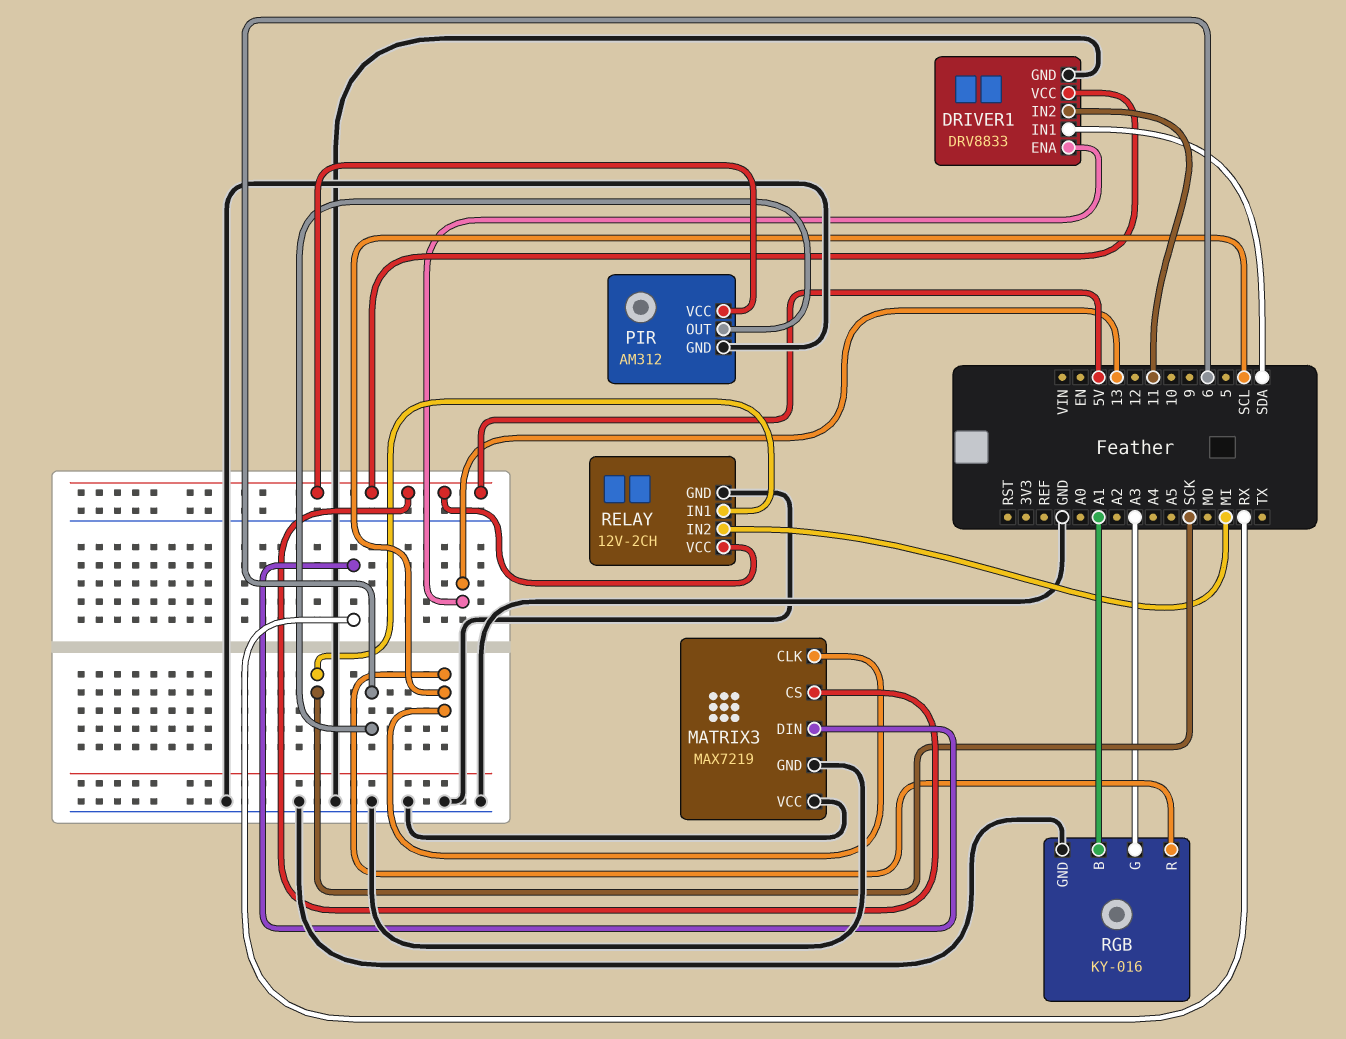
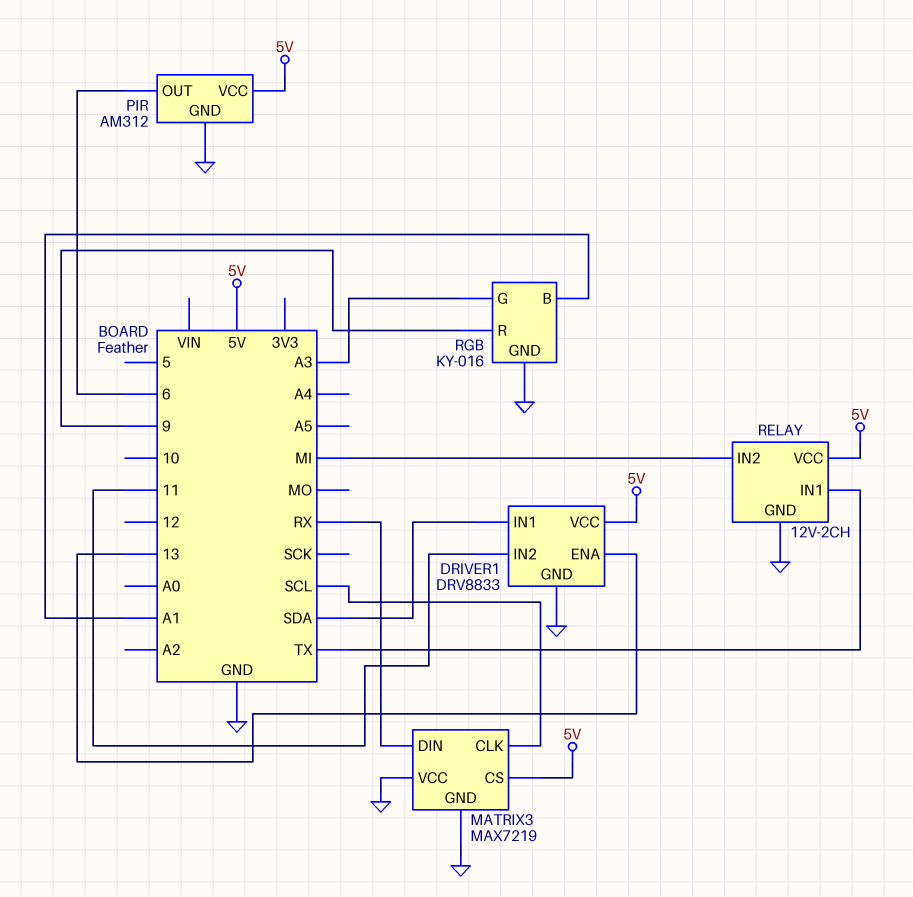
RELAY pin IN1: SCK -> TX
RGB pin R: SCL -> 9

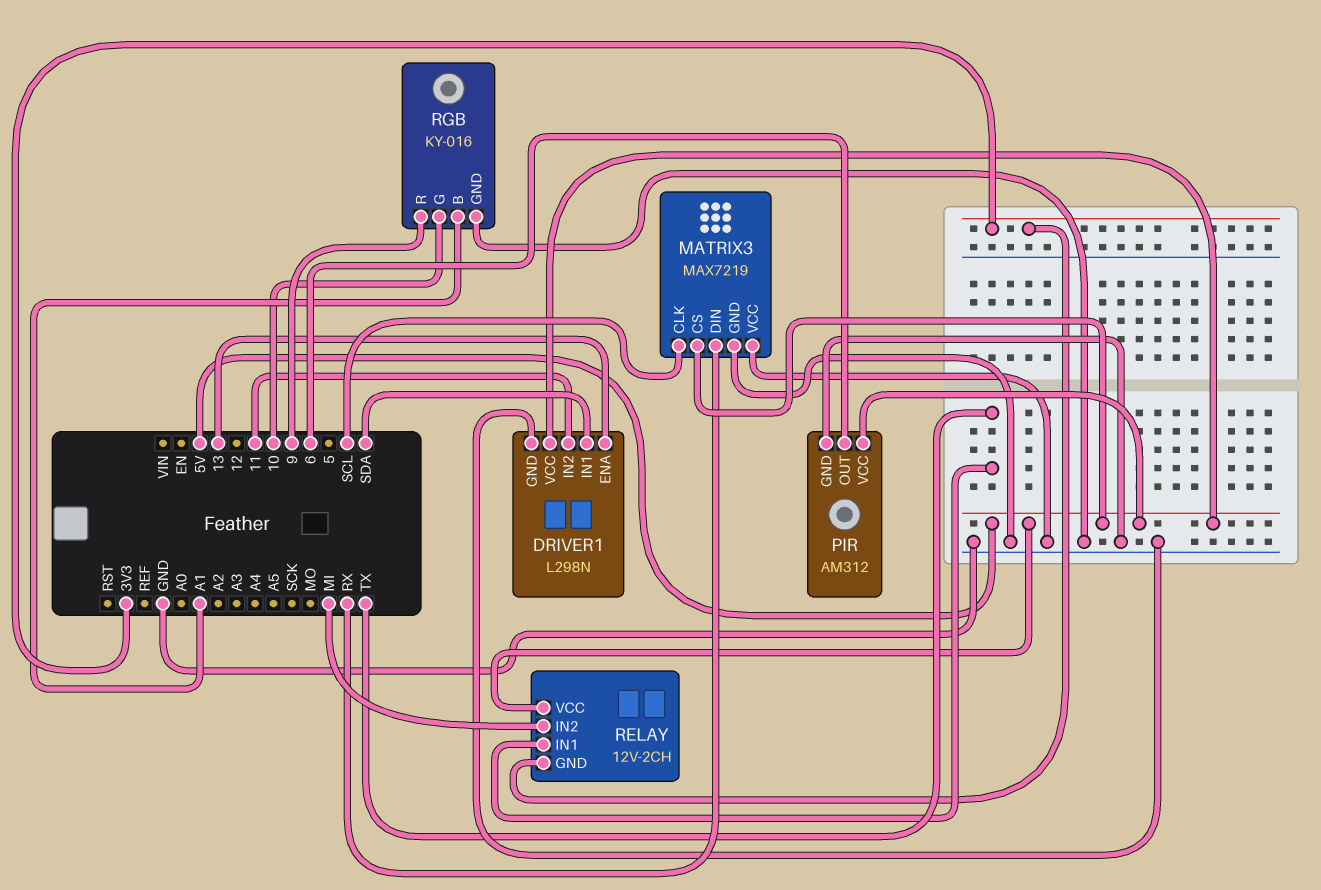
DRIVER1: DRV8833 -> L298N
RELAY pin GND: GND -> 3V3
RGB pin G: A3 -> 10

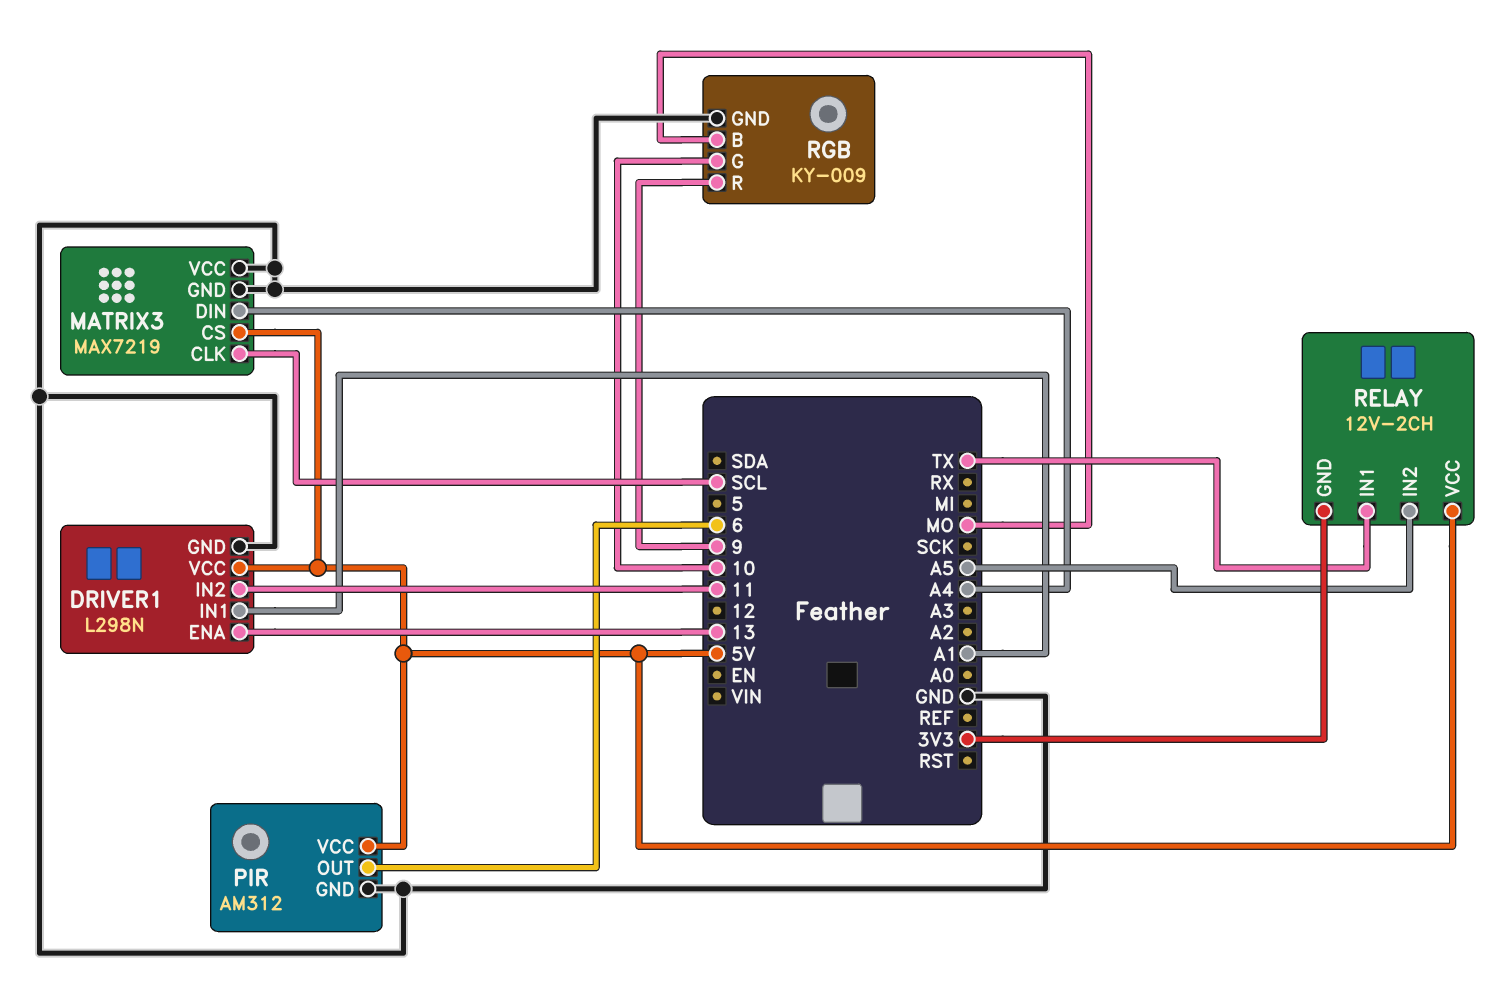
DRIVER1 pin IN1: SDA -> A1
MATRIX3 pin DIN: RX -> A4
RELAY pin IN2: MI -> A5
RGB: KY-016 -> KY-009
RGB pin B: A1 -> MO

